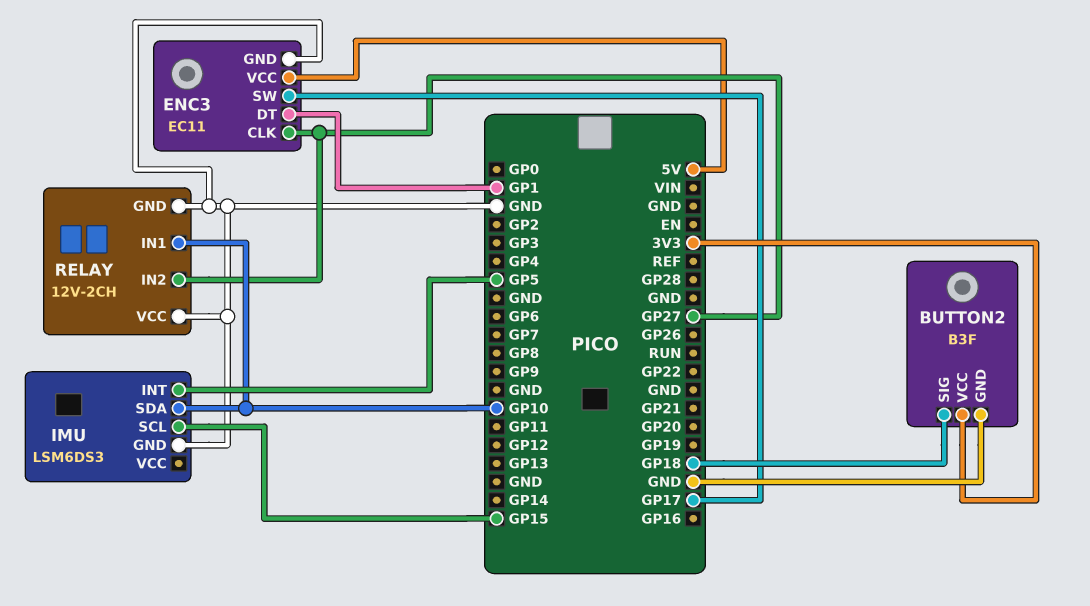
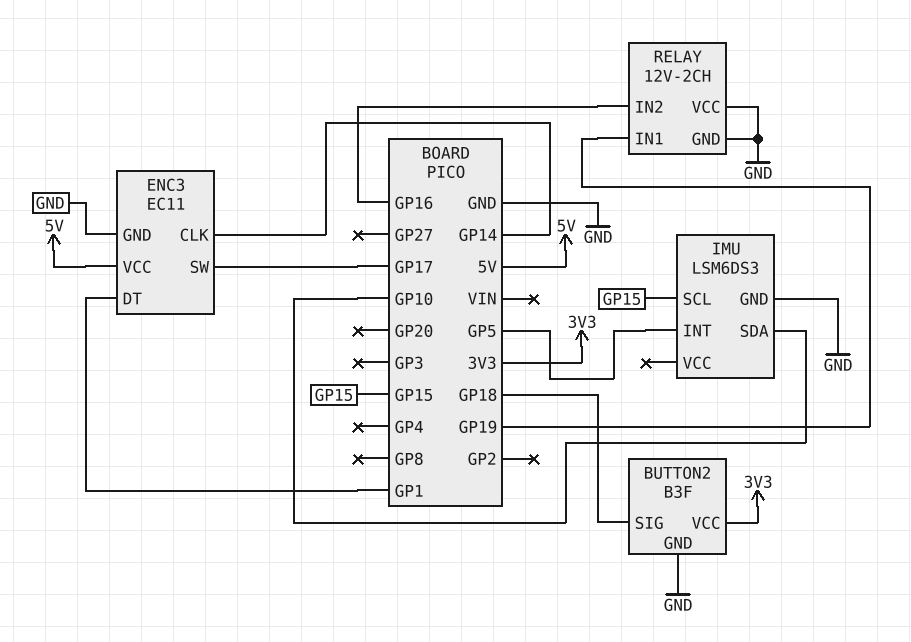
ENC3 pin CLK: GP27 -> GP14
RELAY pin IN1: GP10 -> GP19
RELAY pin IN2: GP27 -> GP16

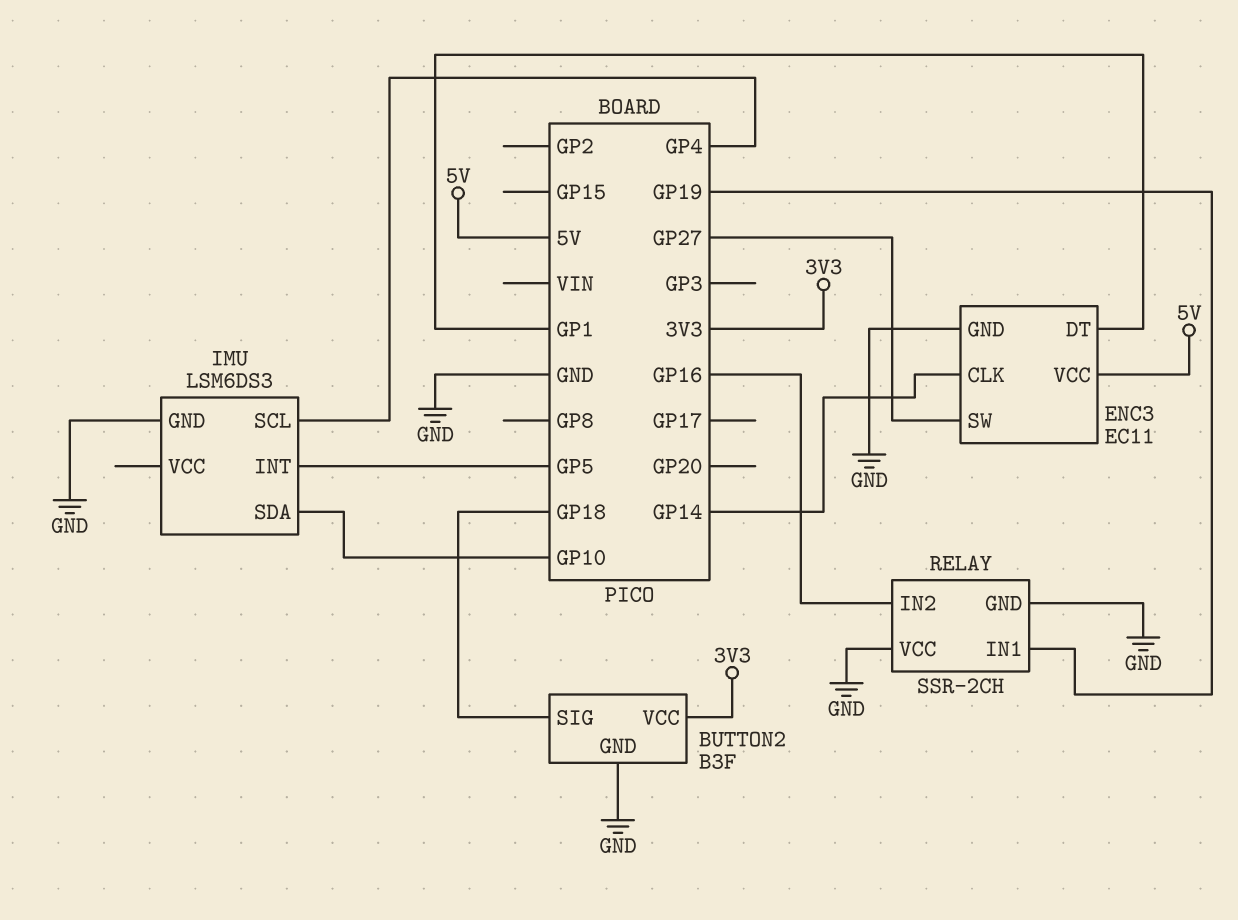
ENC3 pin SW: GP17 -> GP27
IMU pin SCL: GP15 -> GP4
RELAY: 12V-2CH -> SSR-2CH

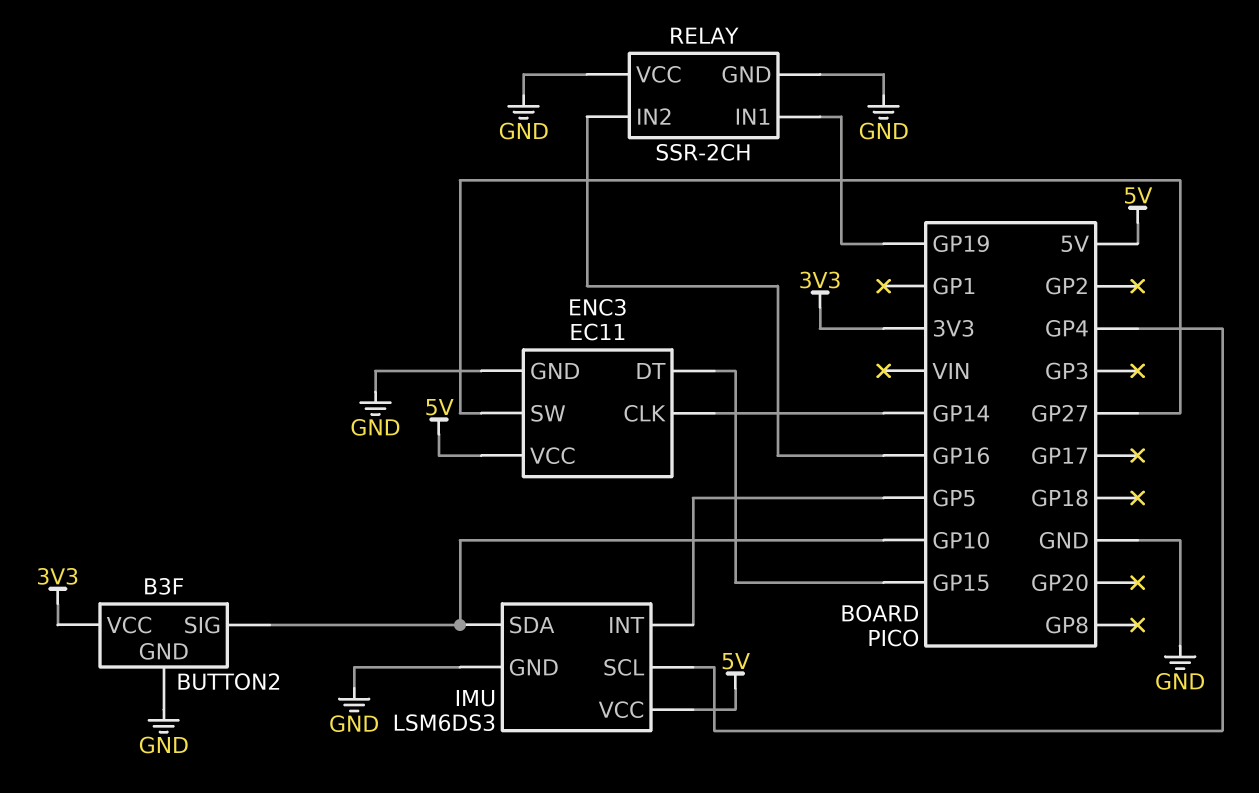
BUTTON2 pin SIG: GP18 -> GP10
ENC3 pin DT: GP1 -> GP15
IMU pin VCC: none -> 5V

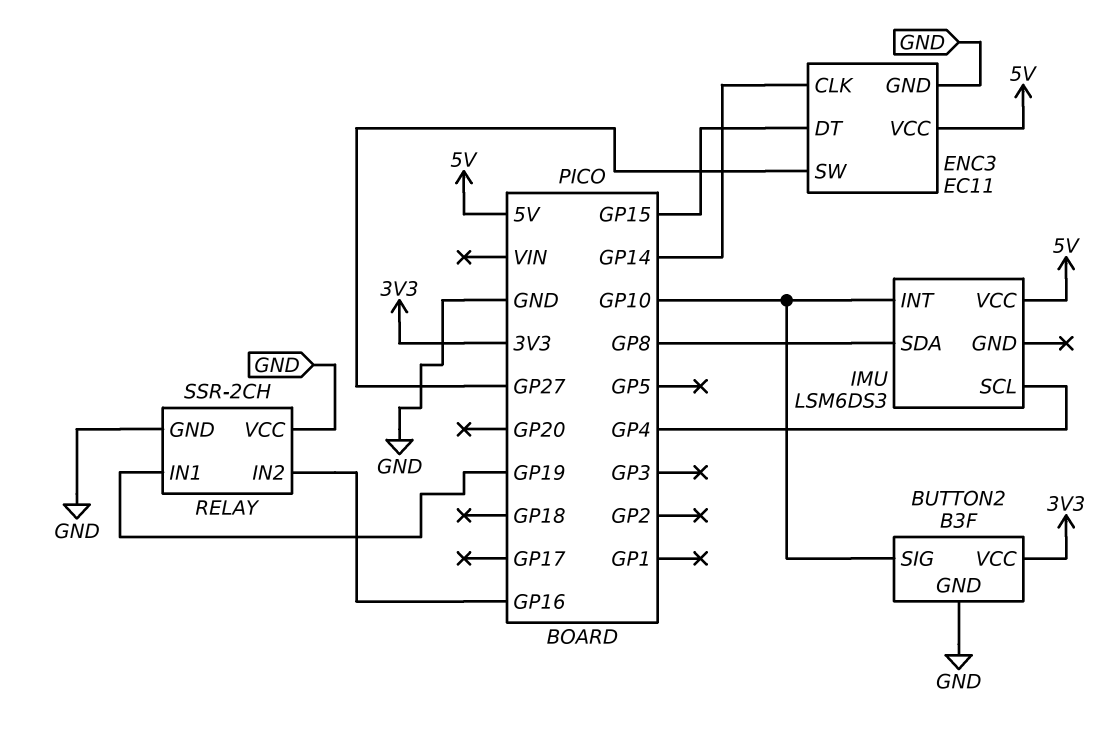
IMU pin GND: GND -> none
IMU pin INT: GP5 -> GP10
IMU pin SDA: GP10 -> GP8

